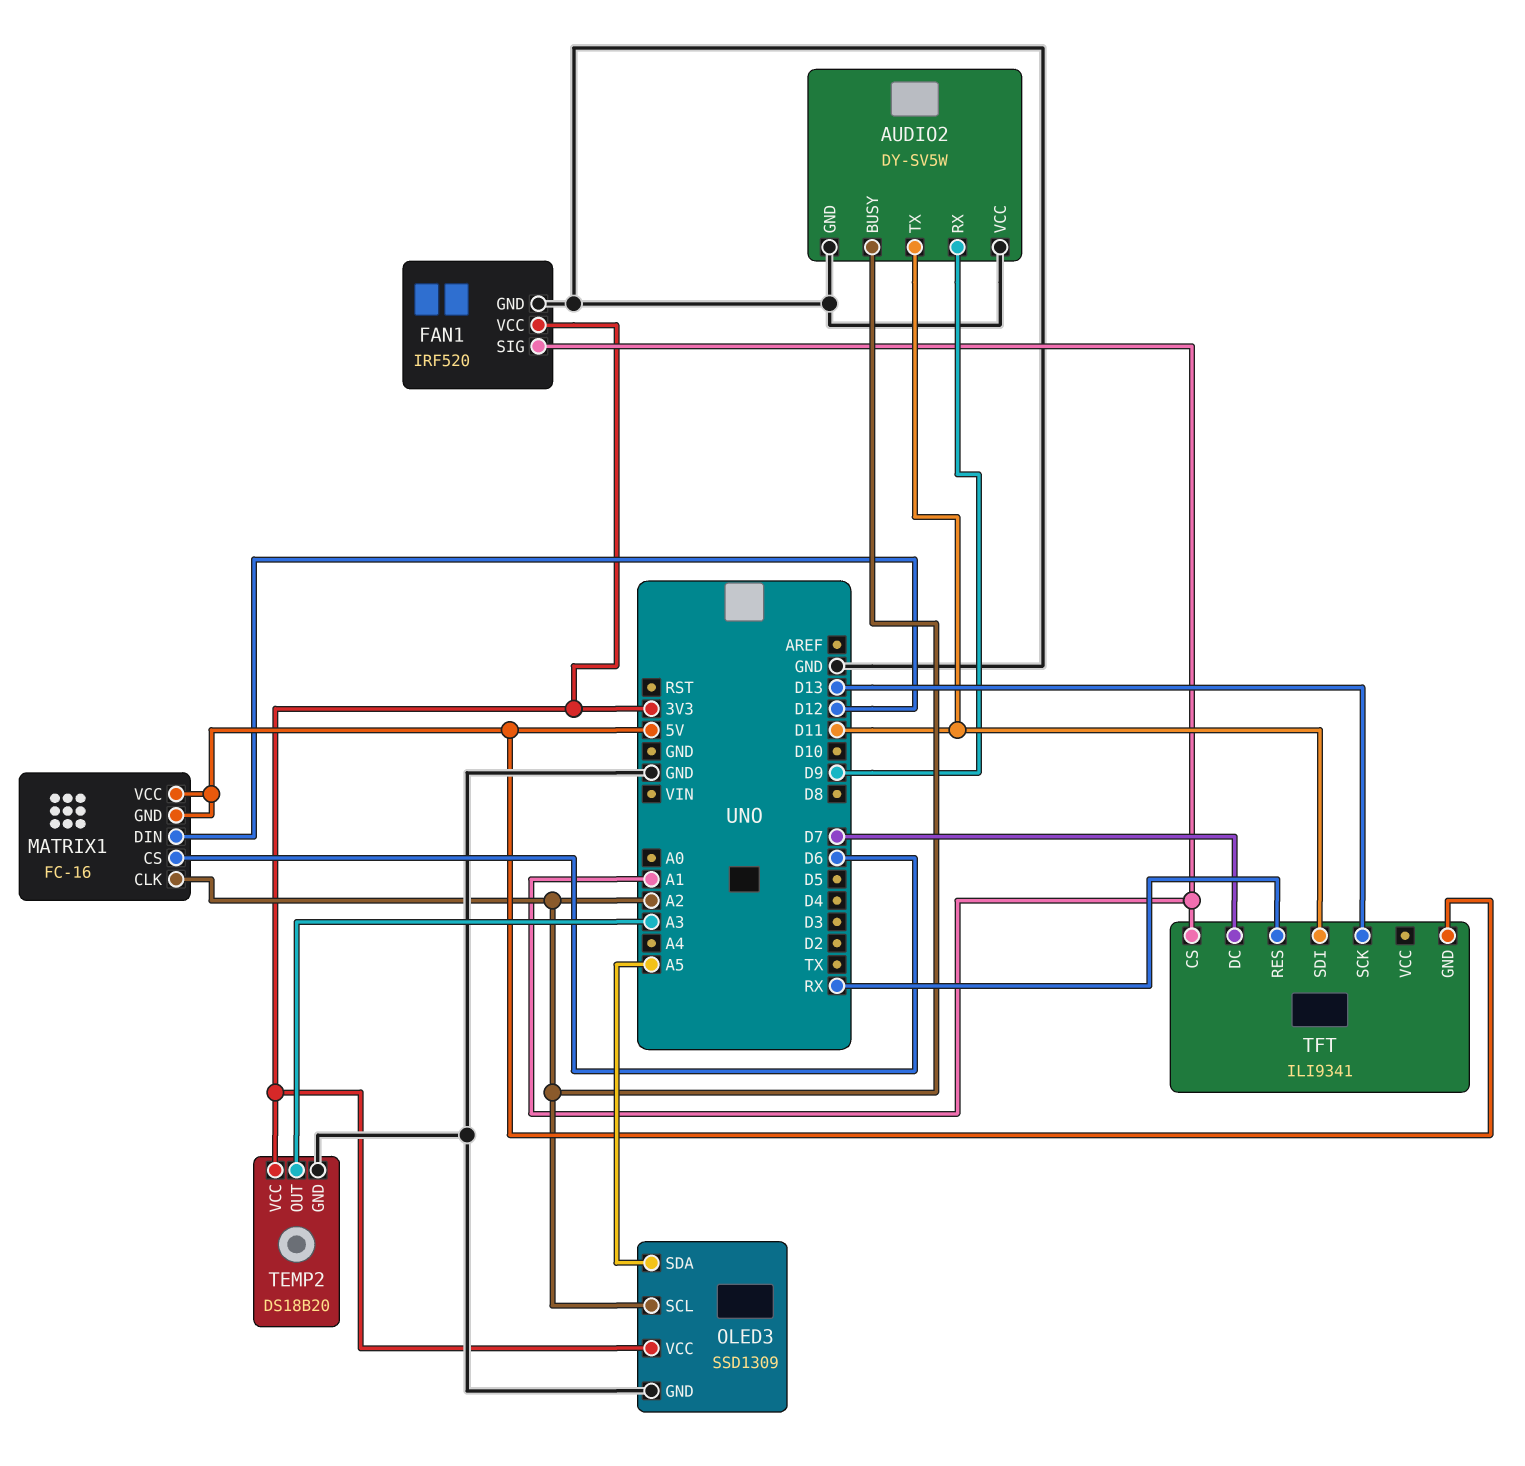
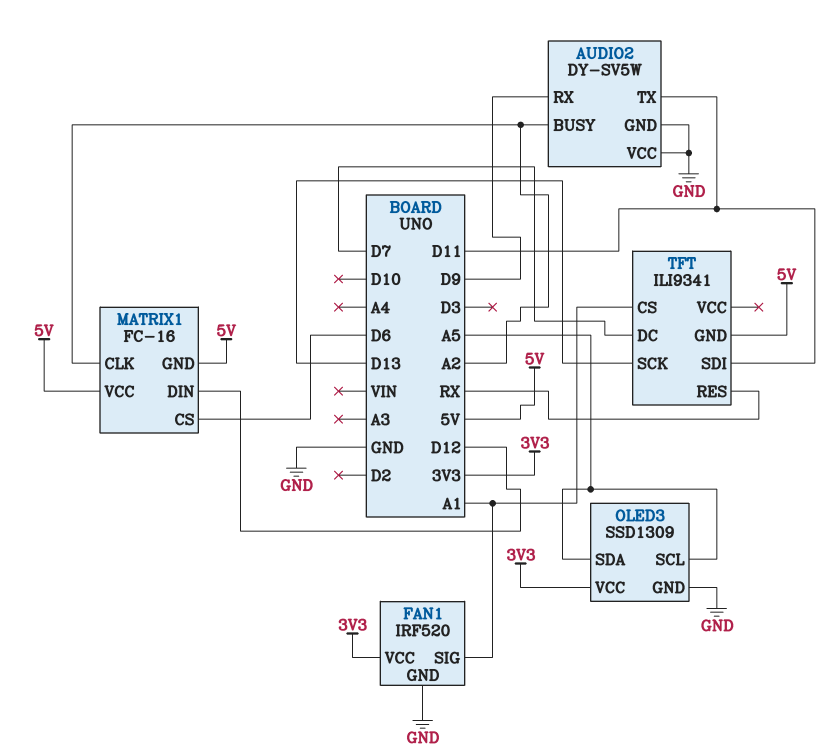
OLED3 pin SCL: A2 -> A5
TEMP2: DS18B20 -> none
TEMP2 pin GND: GND -> none
TEMP2 pin OUT: A3 -> none
TEMP2 pin VCC: 3V3 -> none

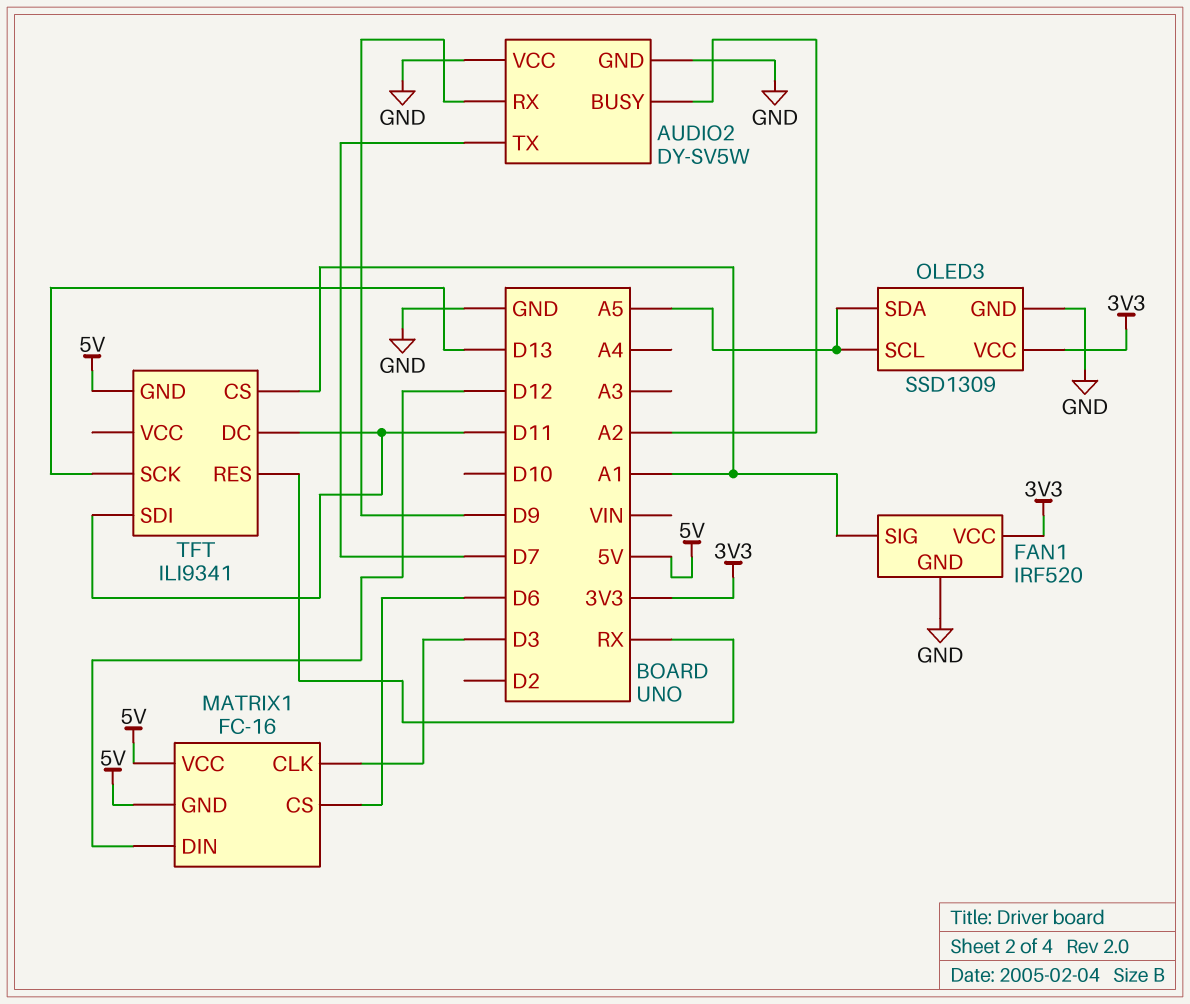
AUDIO2 pin TX: D11 -> D7
MATRIX1 pin CLK: A2 -> D3
TFT pin DC: D7 -> D11

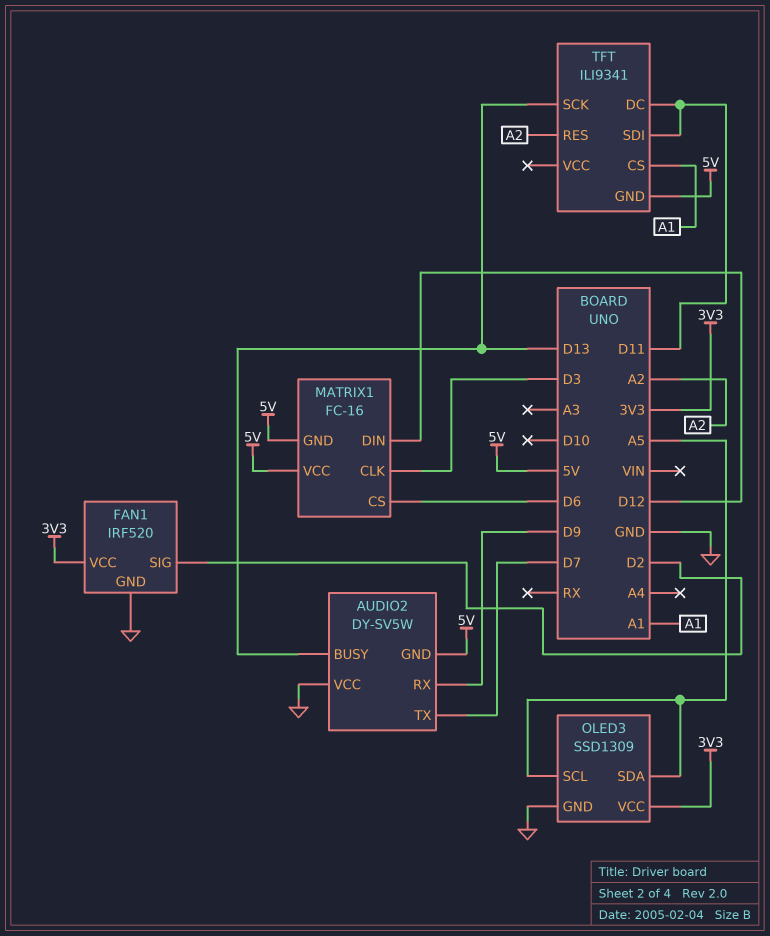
AUDIO2 pin BUSY: A2 -> D13
AUDIO2 pin GND: GND -> 5V
FAN1 pin SIG: A1 -> D2
TFT pin RES: RX -> A2

